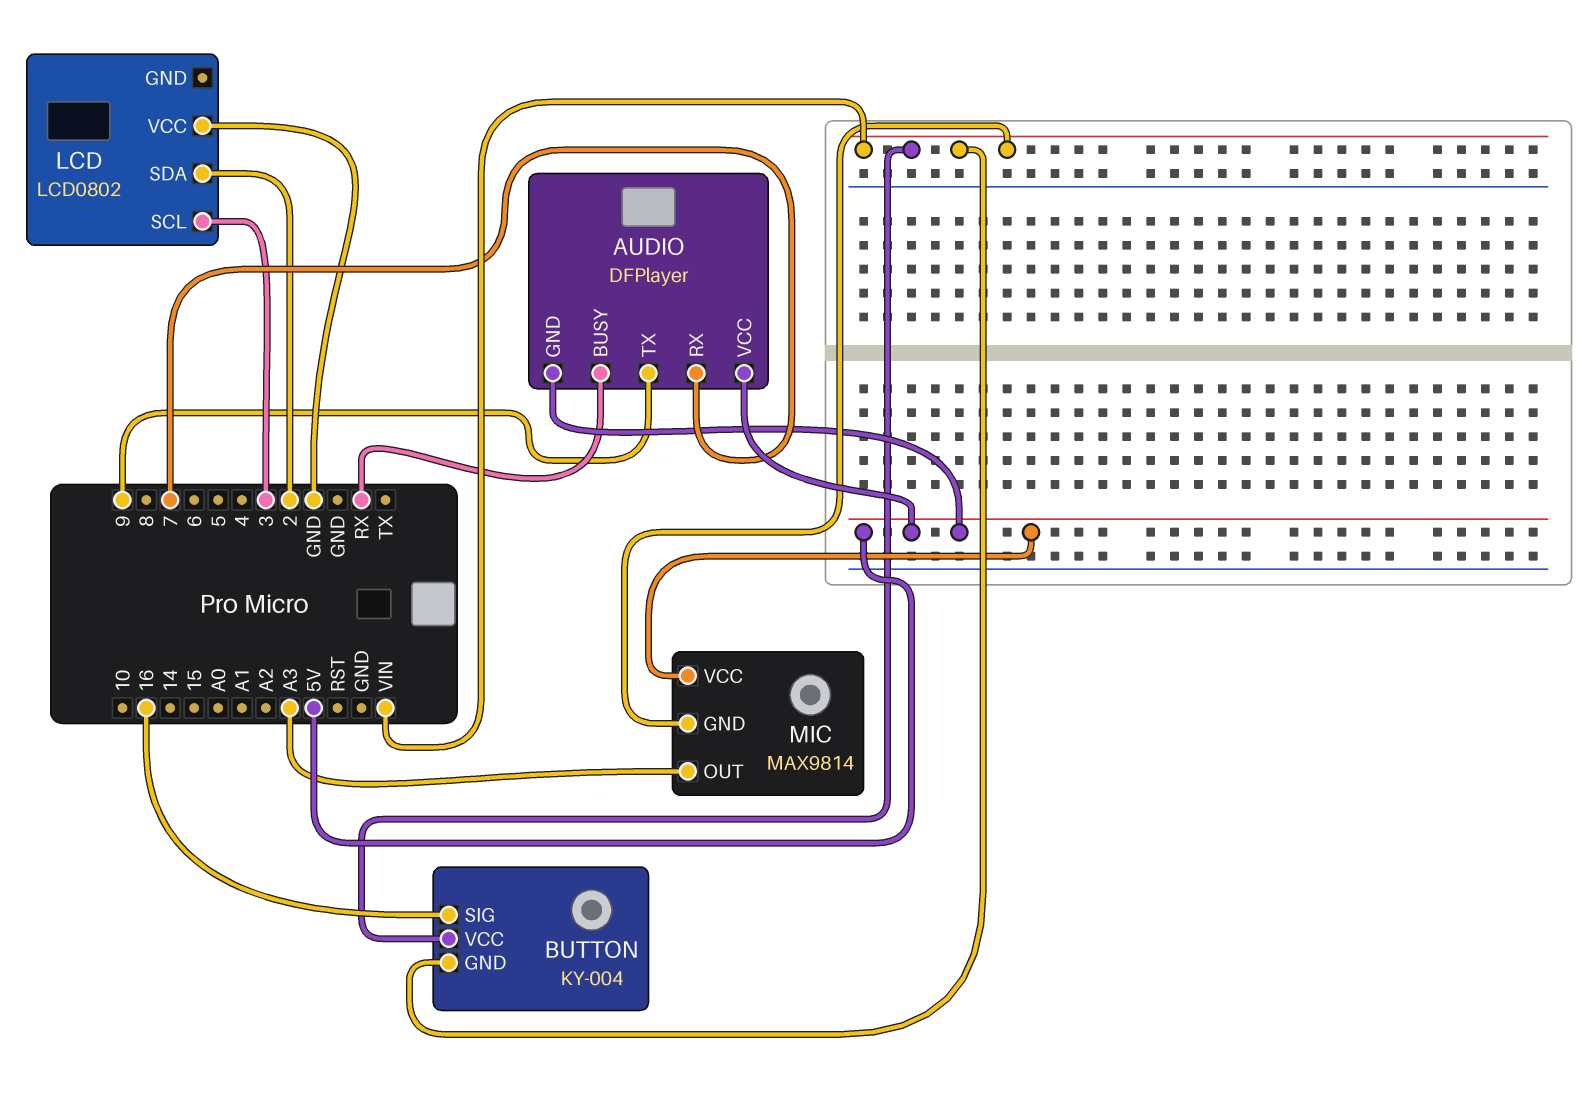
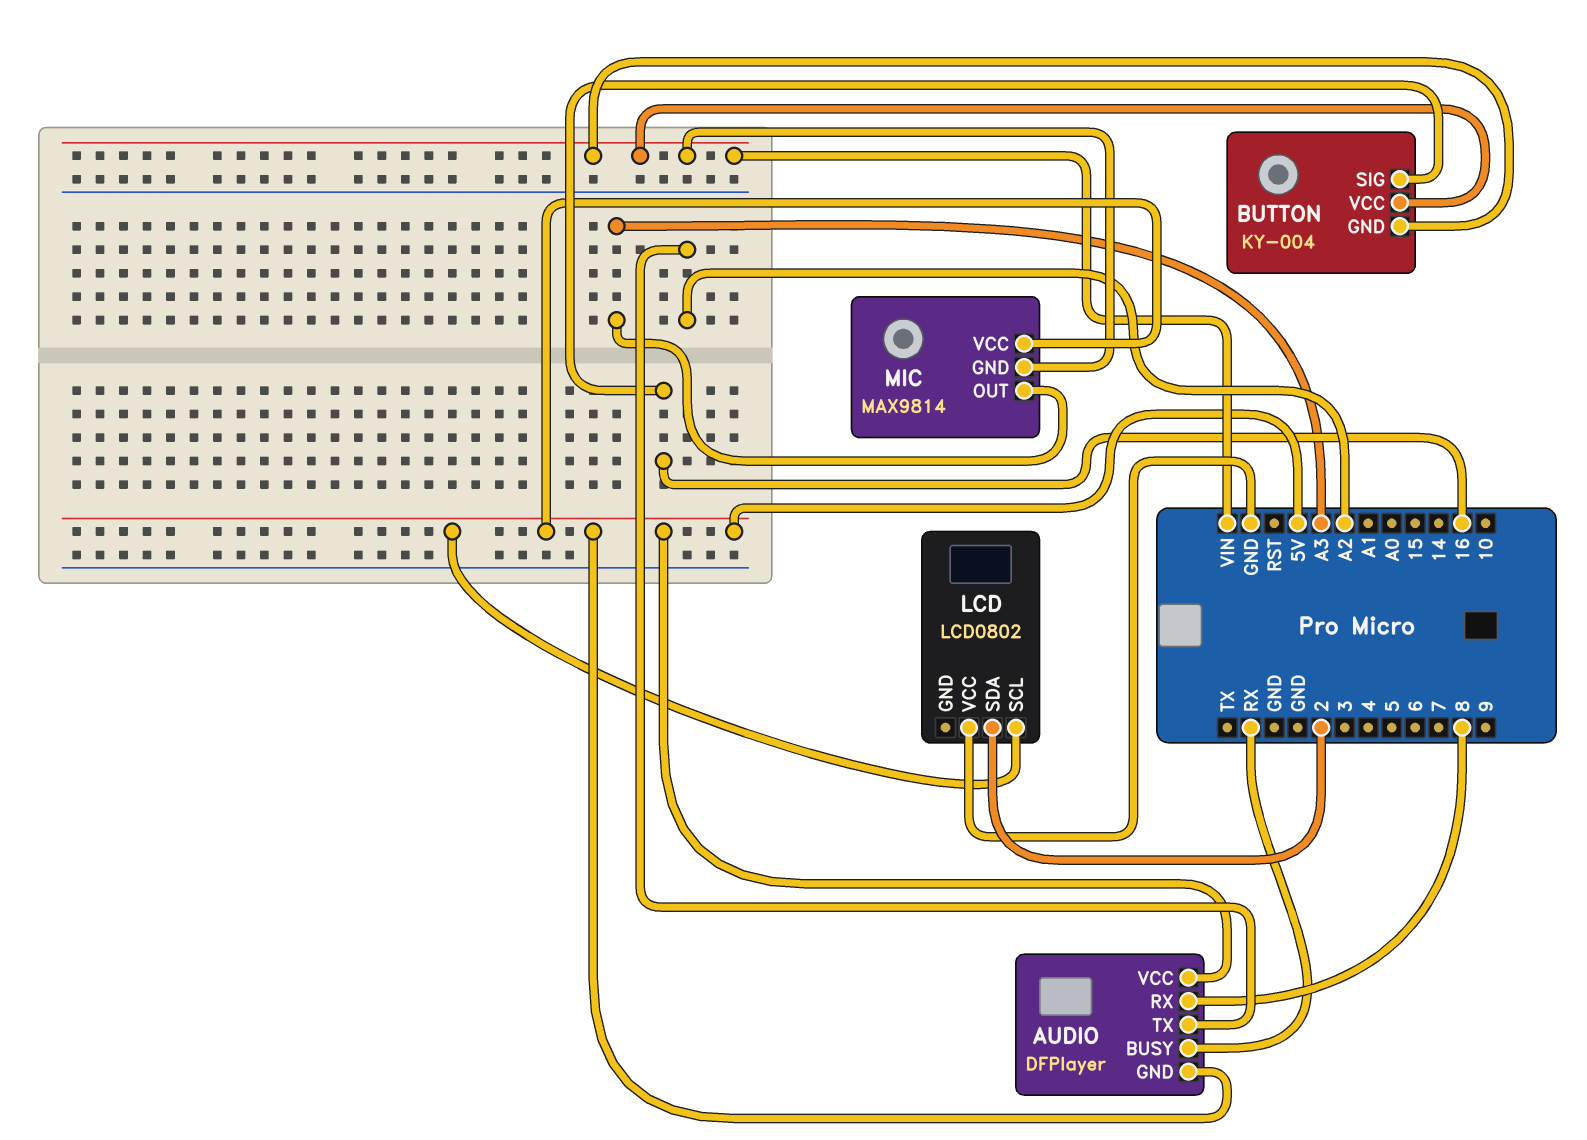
AUDIO pin RX: 7 -> 8
AUDIO pin TX: 9 -> A2
LCD pin SCL: 3 -> 5V

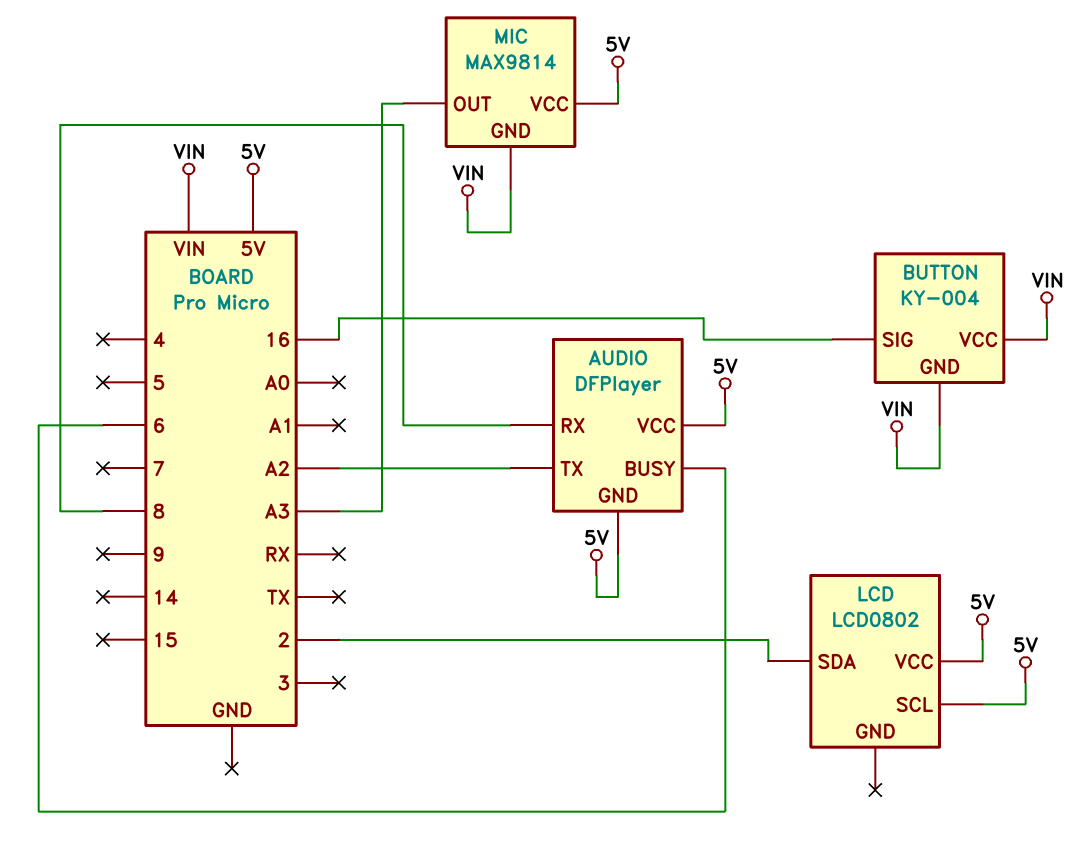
AUDIO pin BUSY: RX -> 6
LCD pin VCC: GND -> 5V

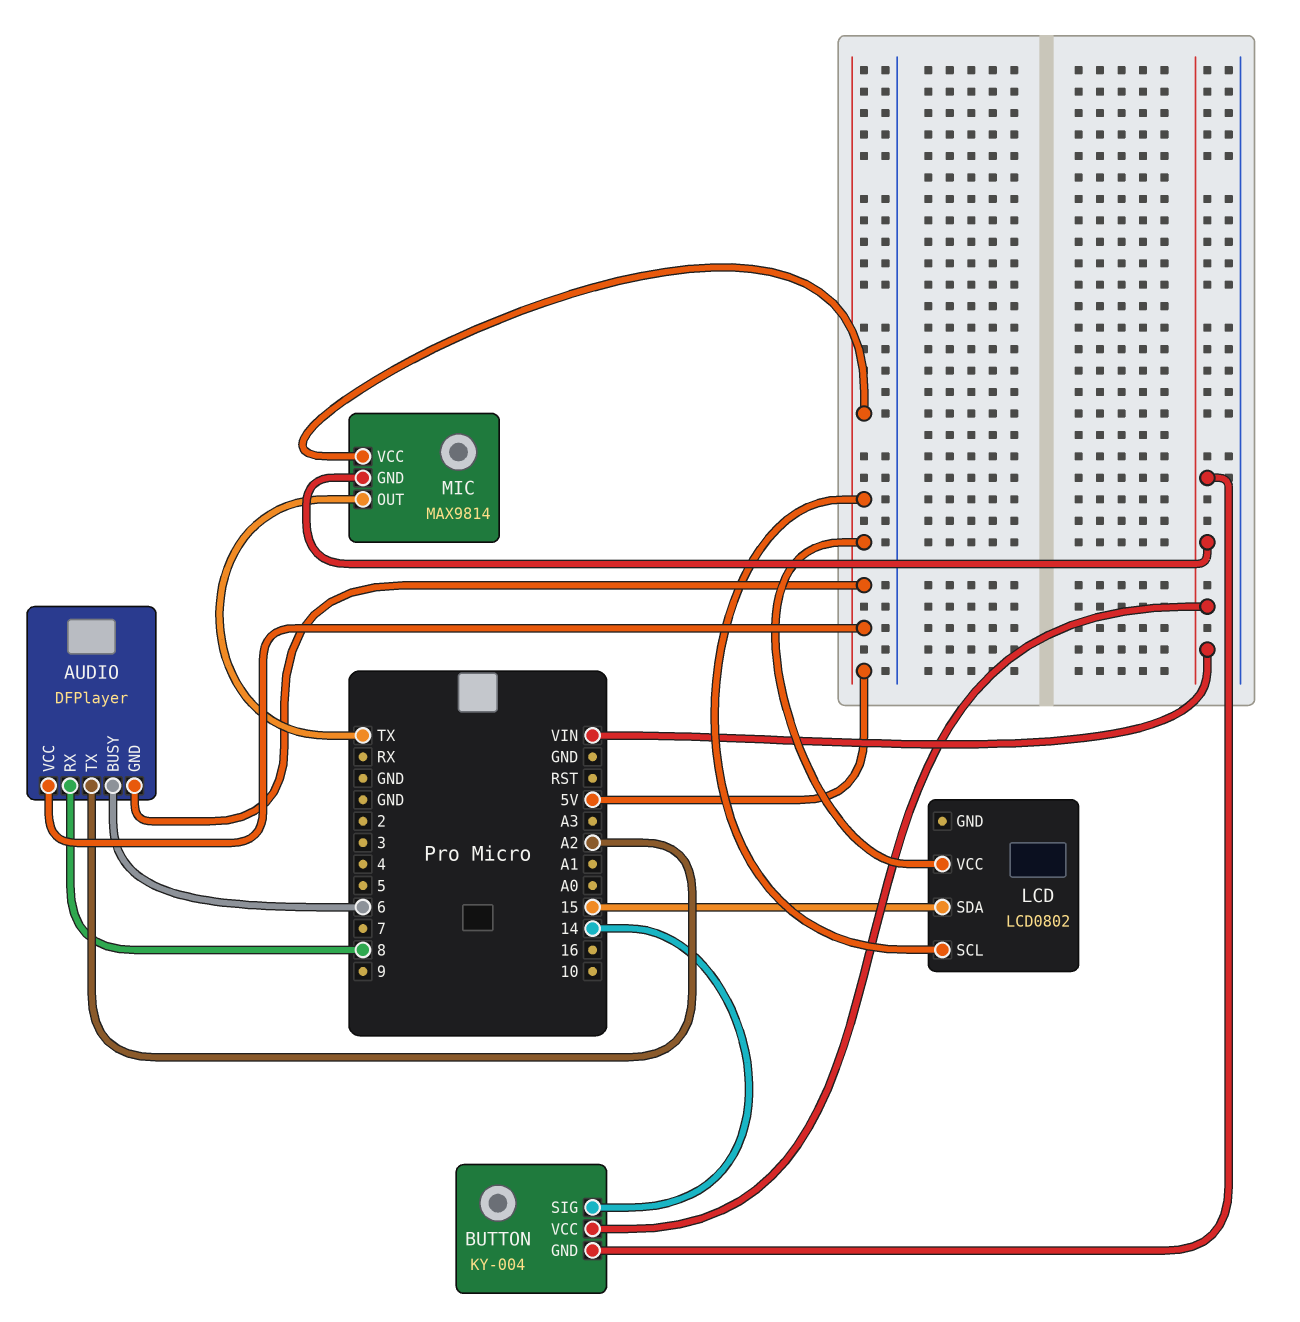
BUTTON pin SIG: 16 -> 14
LCD pin SDA: 2 -> 15
MIC pin OUT: A3 -> TX

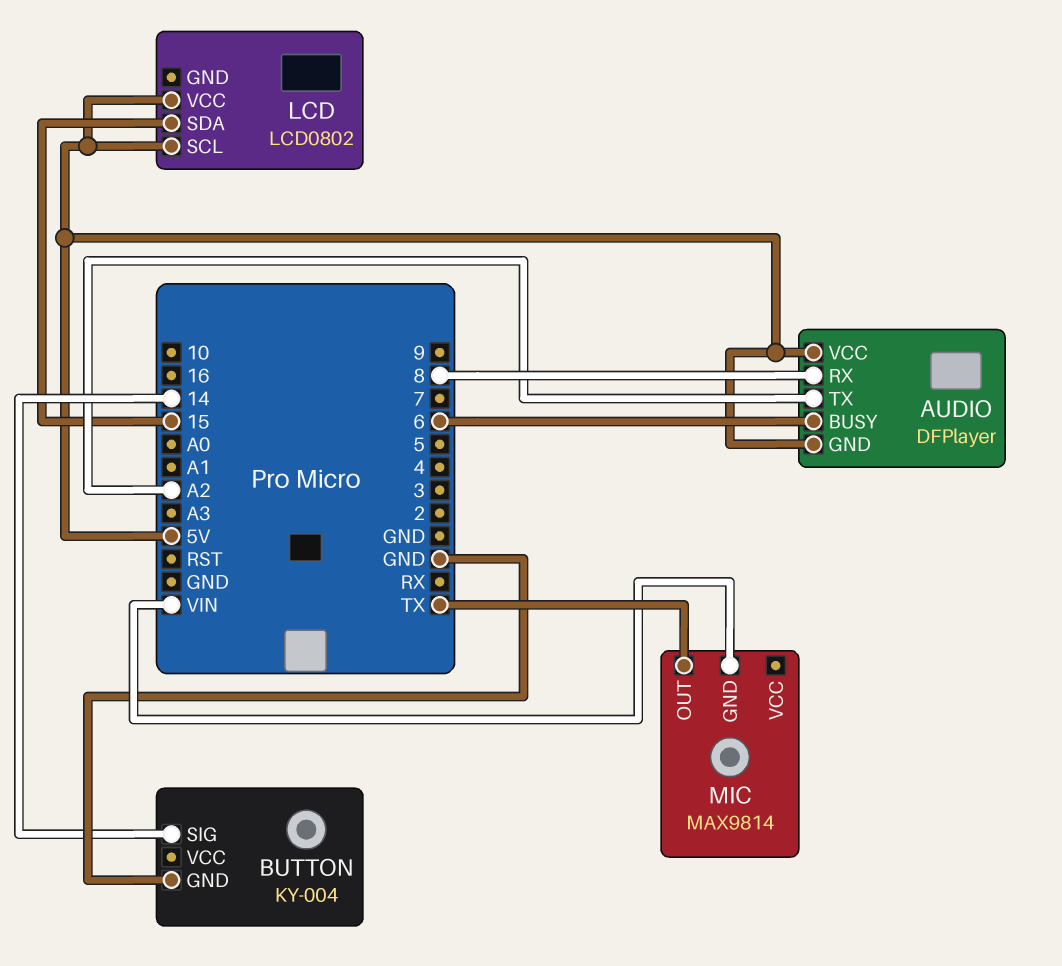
BUTTON pin GND: VIN -> GND
BUTTON pin VCC: VIN -> none
MIC pin VCC: 5V -> none

